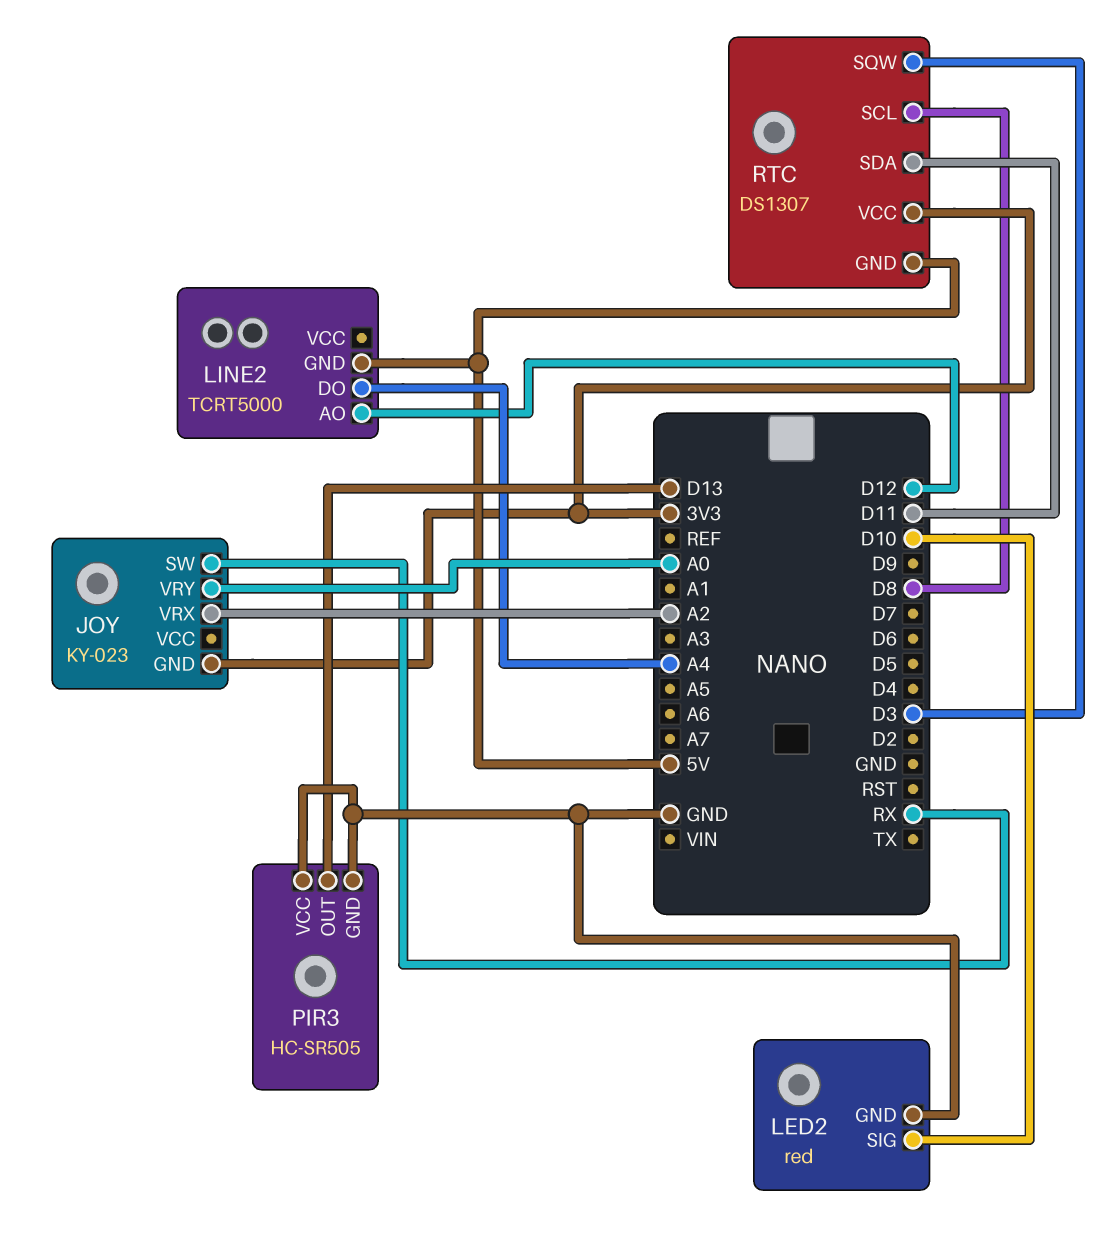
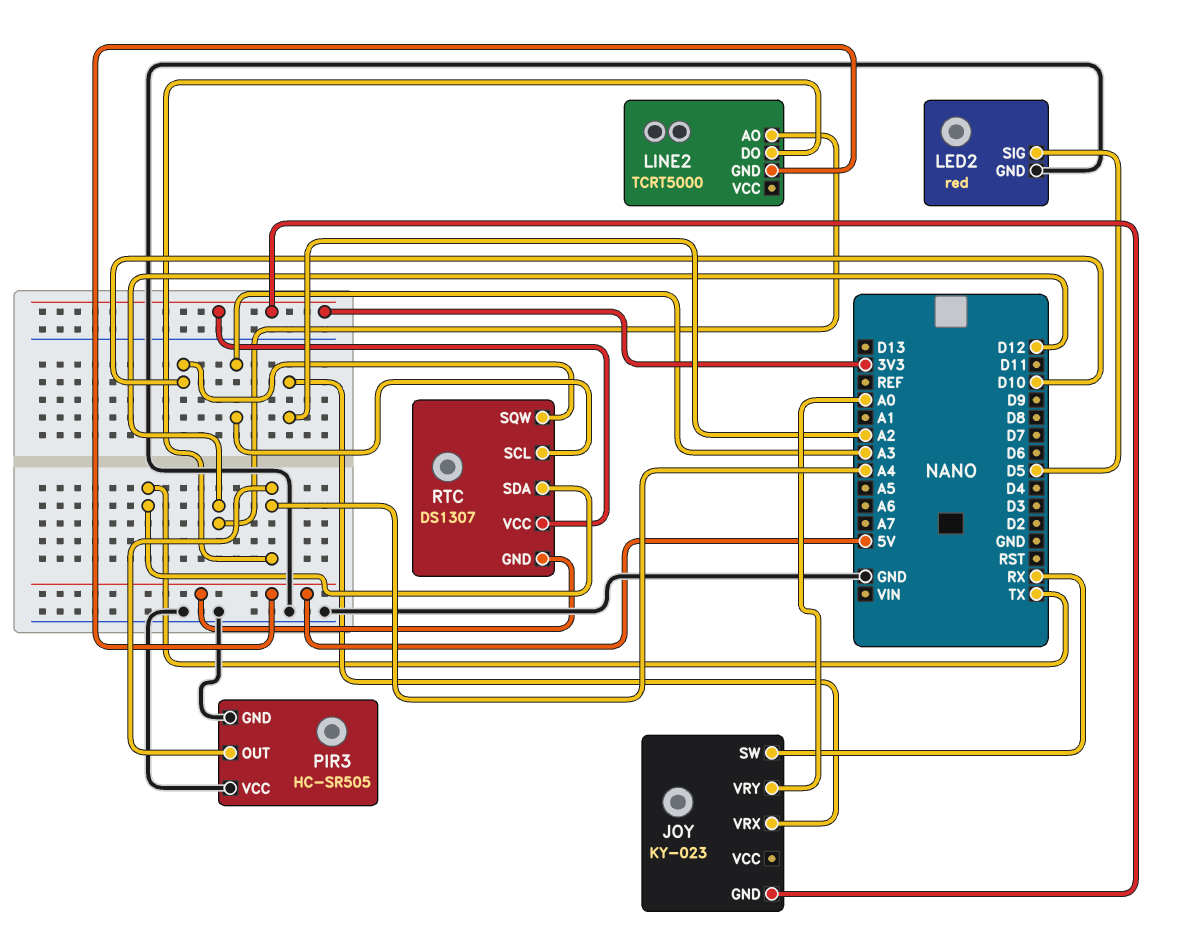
LED2 pin SIG: D10 -> D5
PIR3 pin OUT: D13 -> A4
RTC pin SCL: D8 -> A3
RTC pin SDA: D11 -> TX
RTC pin SQW: D3 -> D10

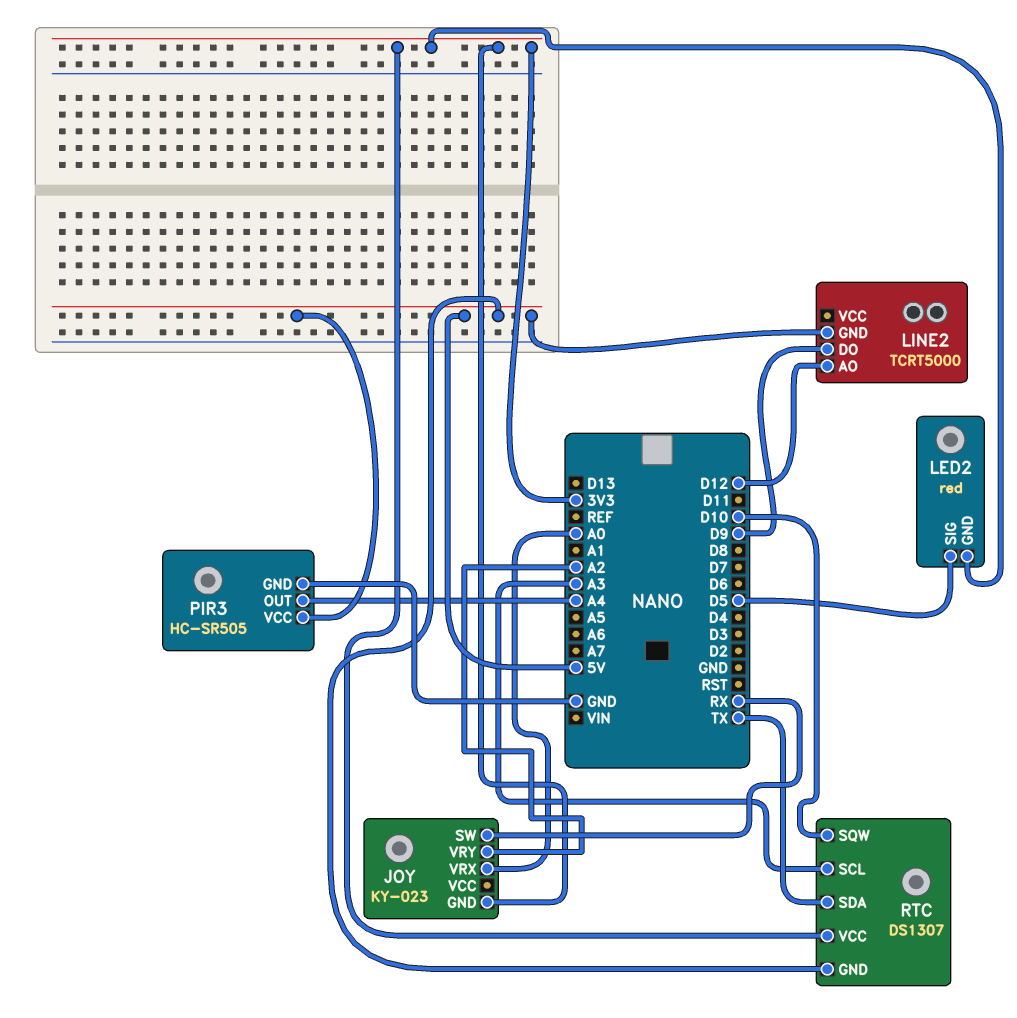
JOY pin VRX: A2 -> A0
JOY pin VRY: A0 -> A2
LED2 pin GND: GND -> 3V3
LINE2 pin DO: A4 -> D9
PIR3 pin VCC: GND -> 5V

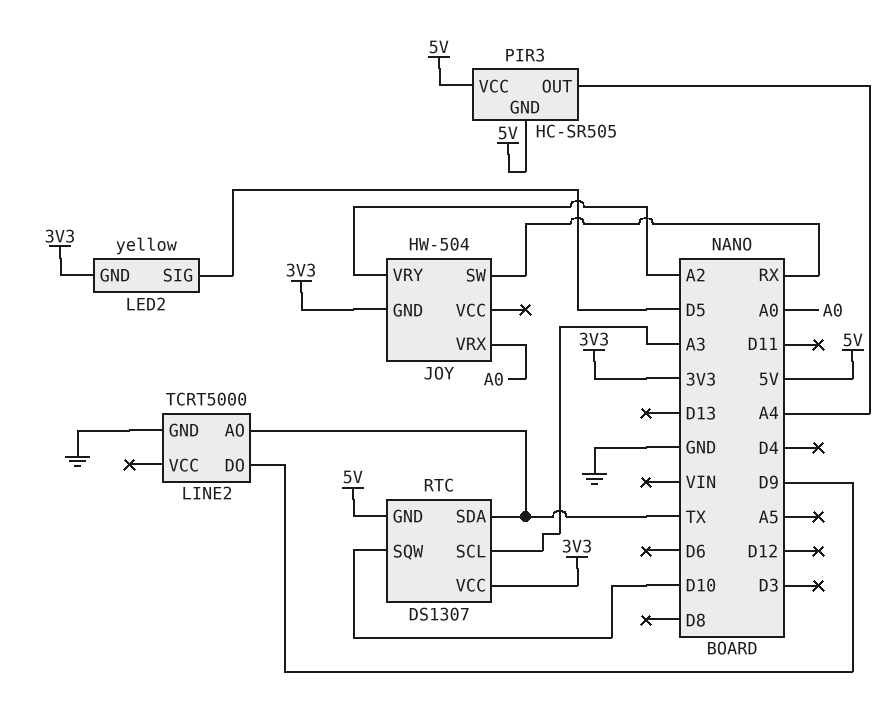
JOY: KY-023 -> HW-504
LED2: red -> yellow
LINE2 pin AO: D12 -> TX
LINE2 pin GND: 5V -> GND
PIR3 pin GND: GND -> 5V

